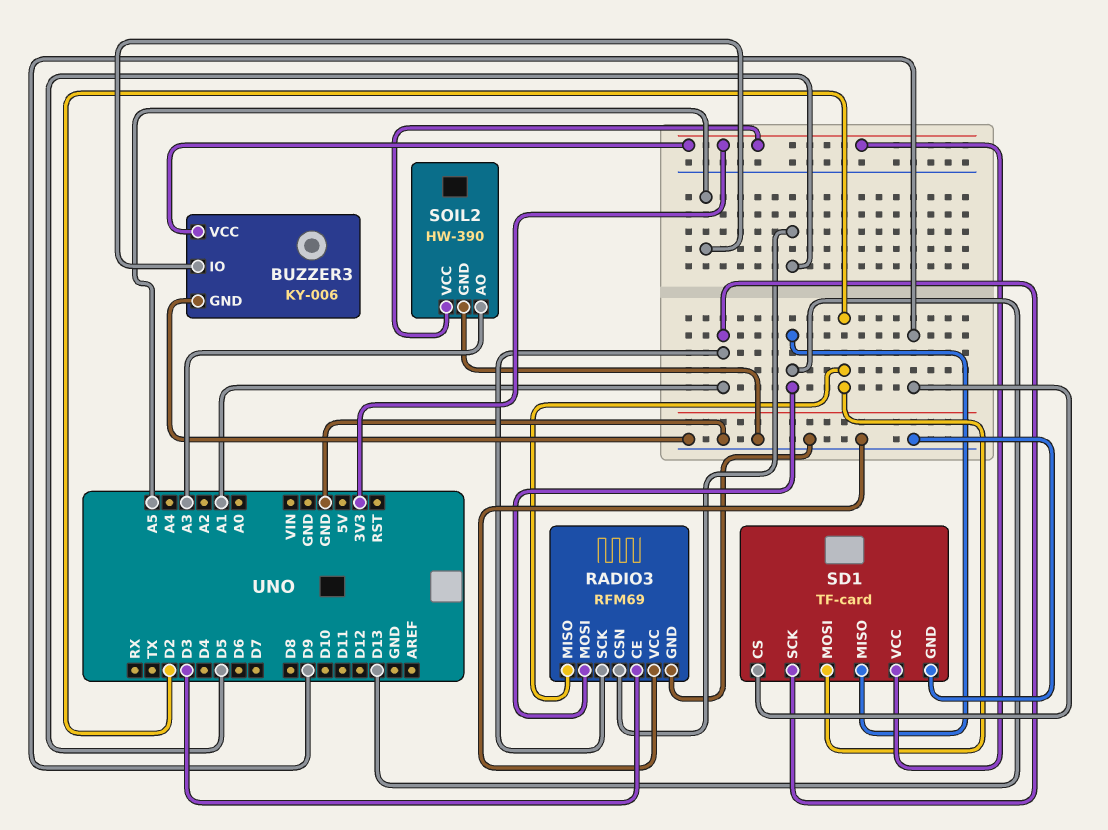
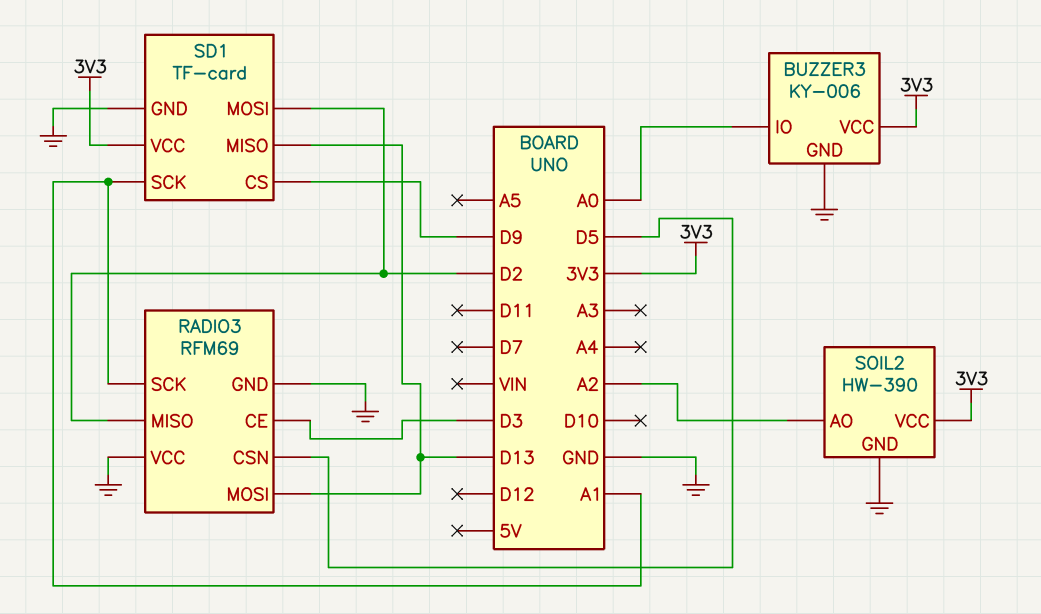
BUZZER3 pin IO: A5 -> A0
SOIL2 pin AO: A3 -> A2

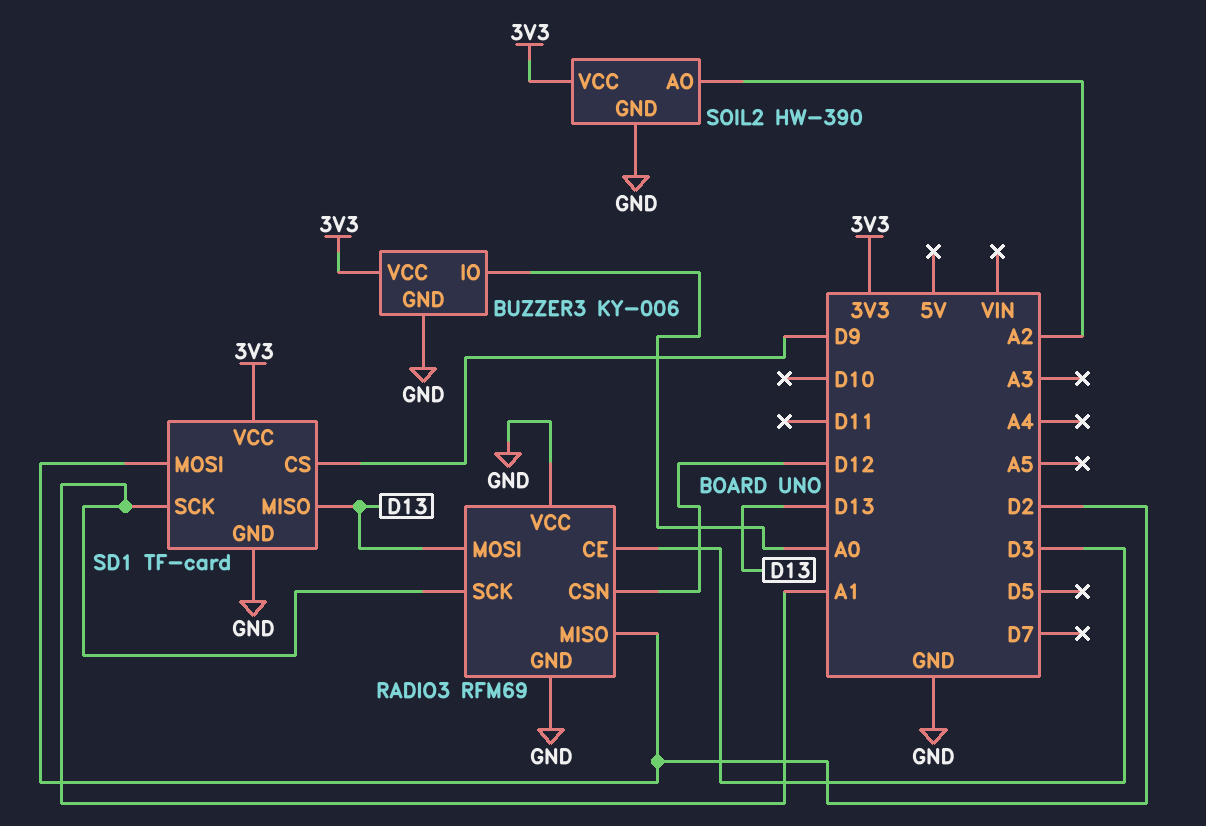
RADIO3 pin CSN: D5 -> D12

